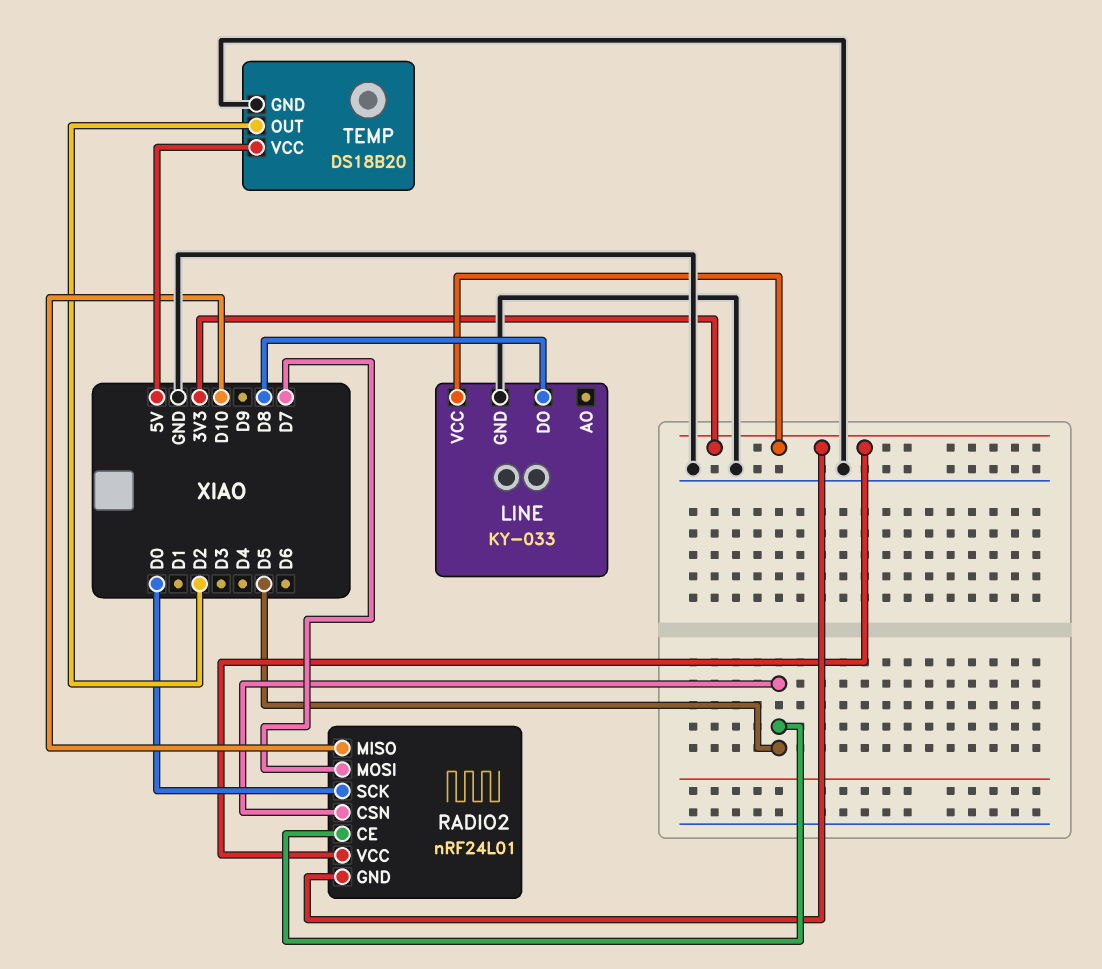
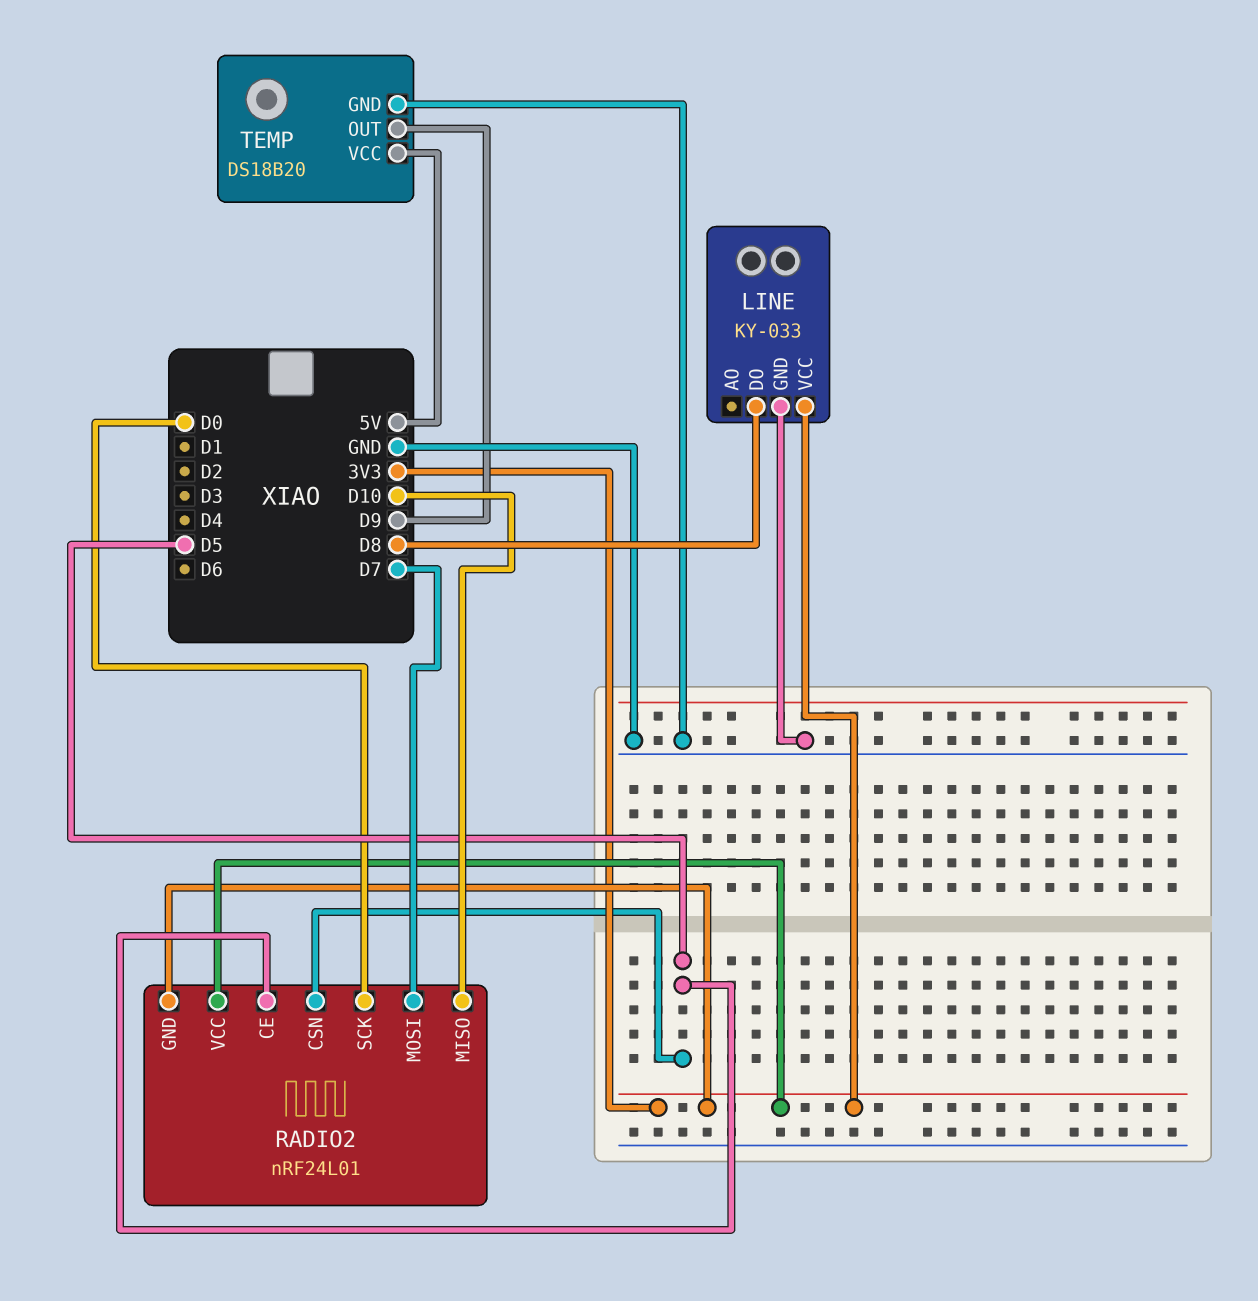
TEMP pin OUT: D2 -> D9

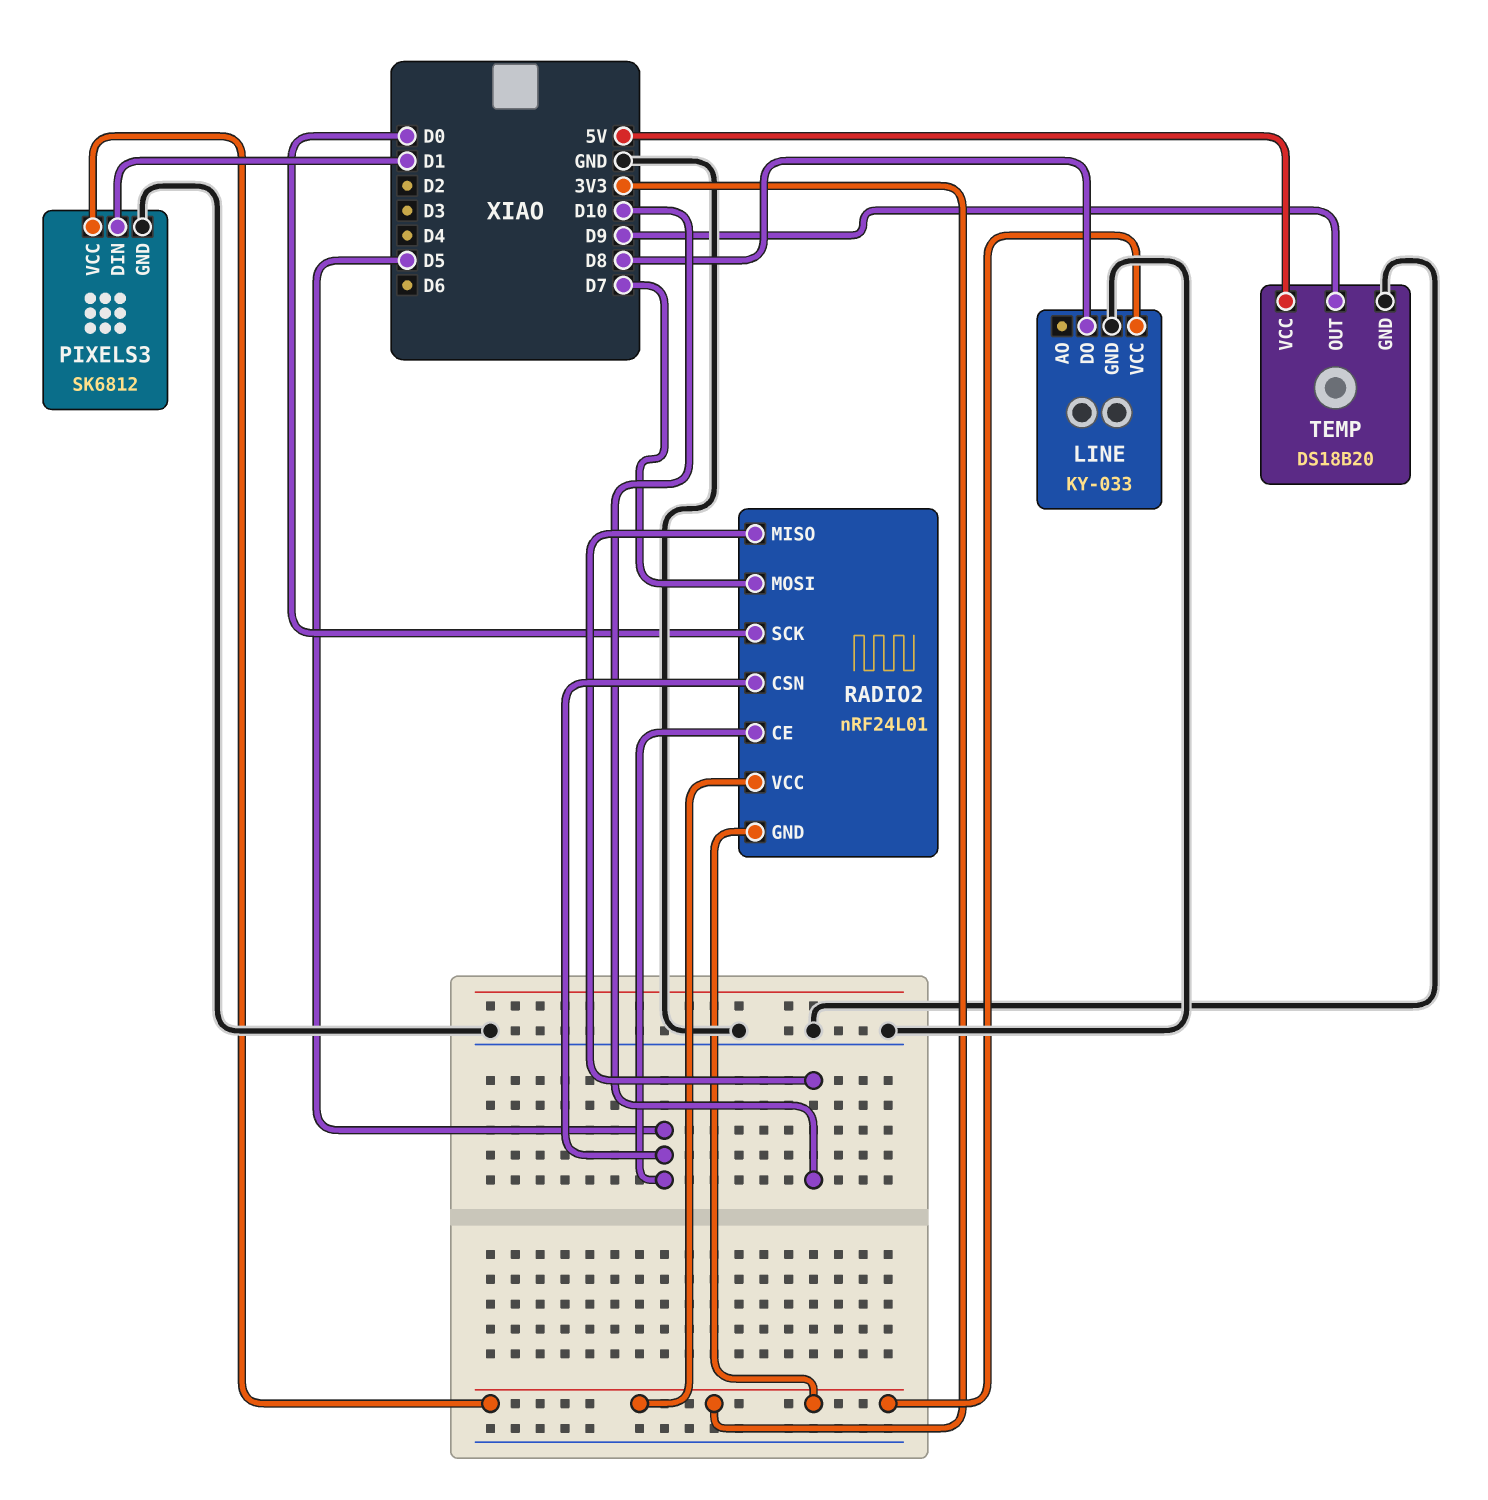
PIXELS3: none -> SK6812
PIXELS3 pin DIN: none -> D1
PIXELS3 pin GND: none -> GND
PIXELS3 pin VCC: none -> 3V3

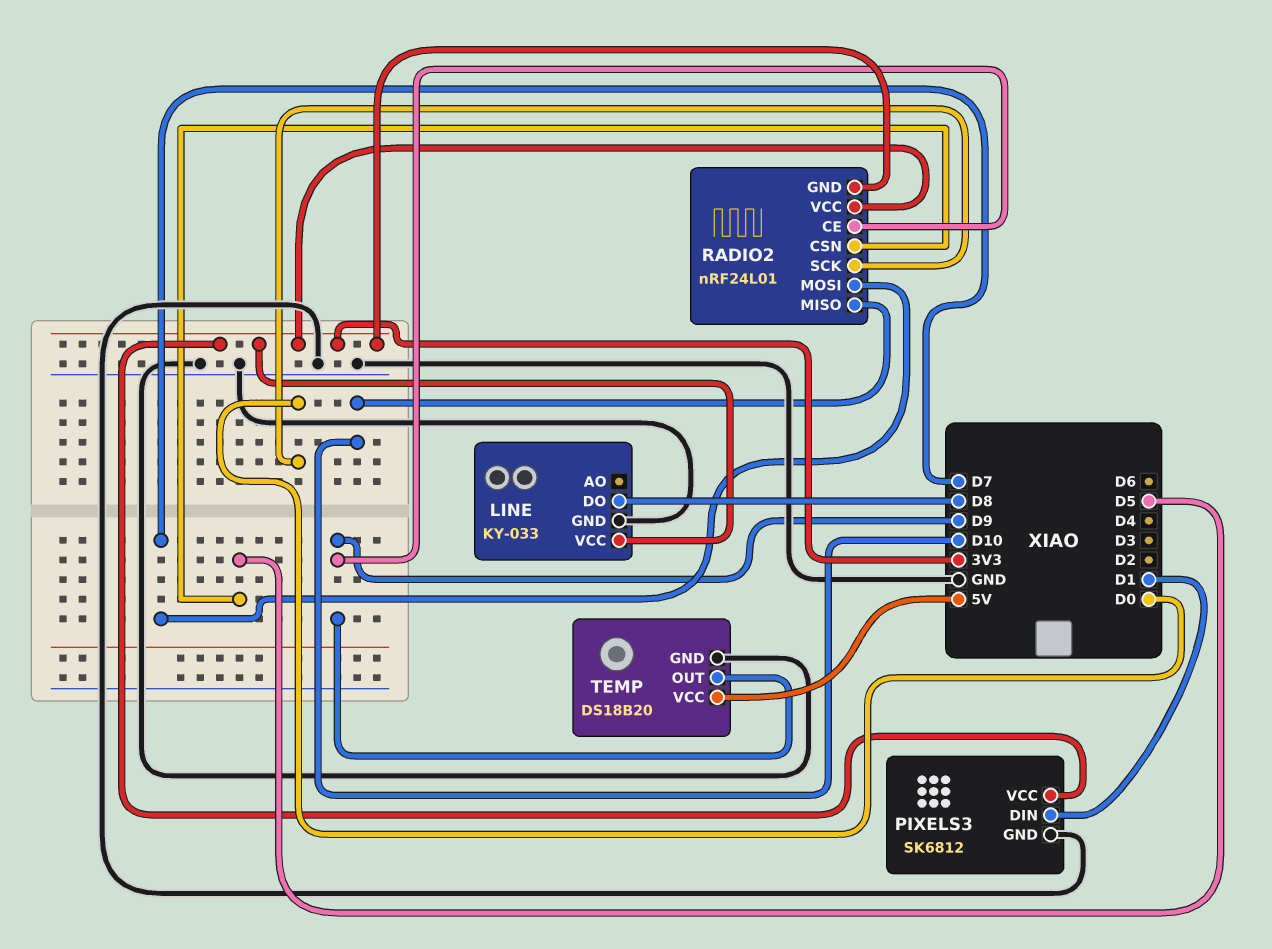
RADIO2 pin CE: D5 -> D9

